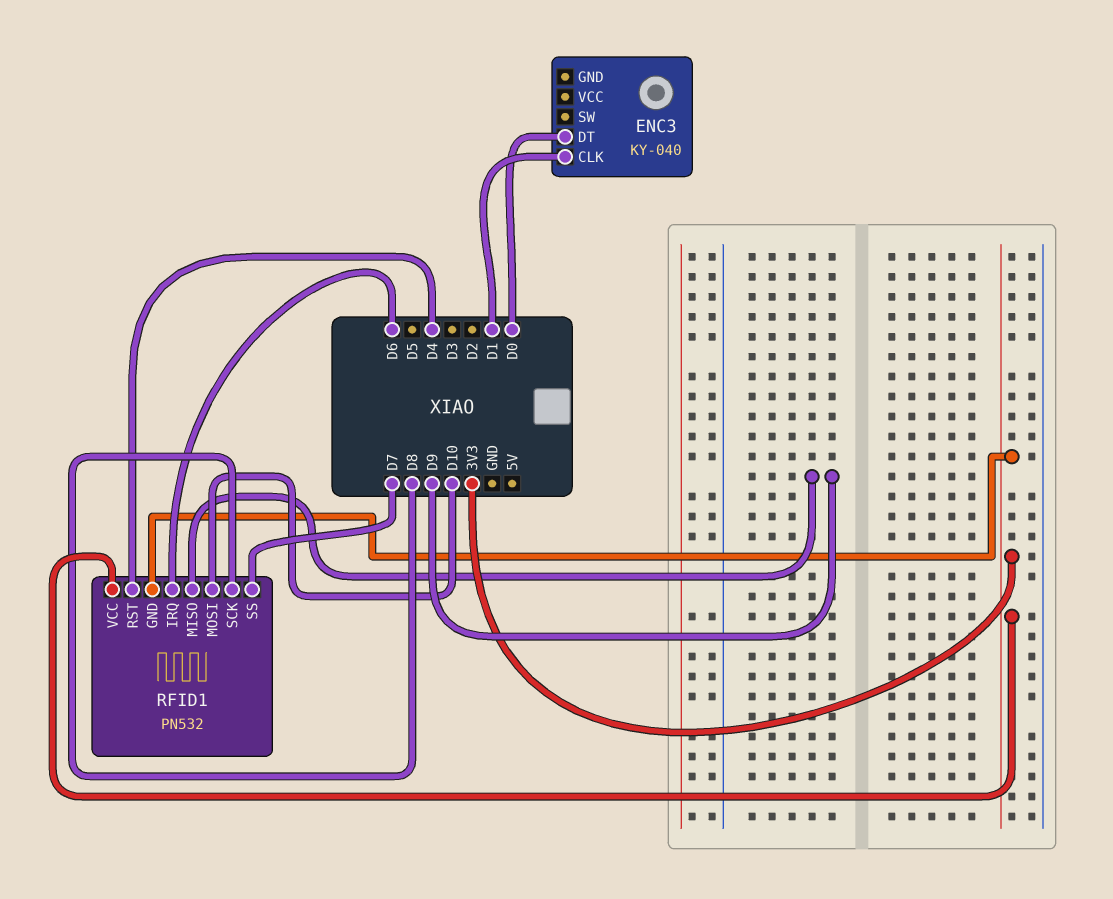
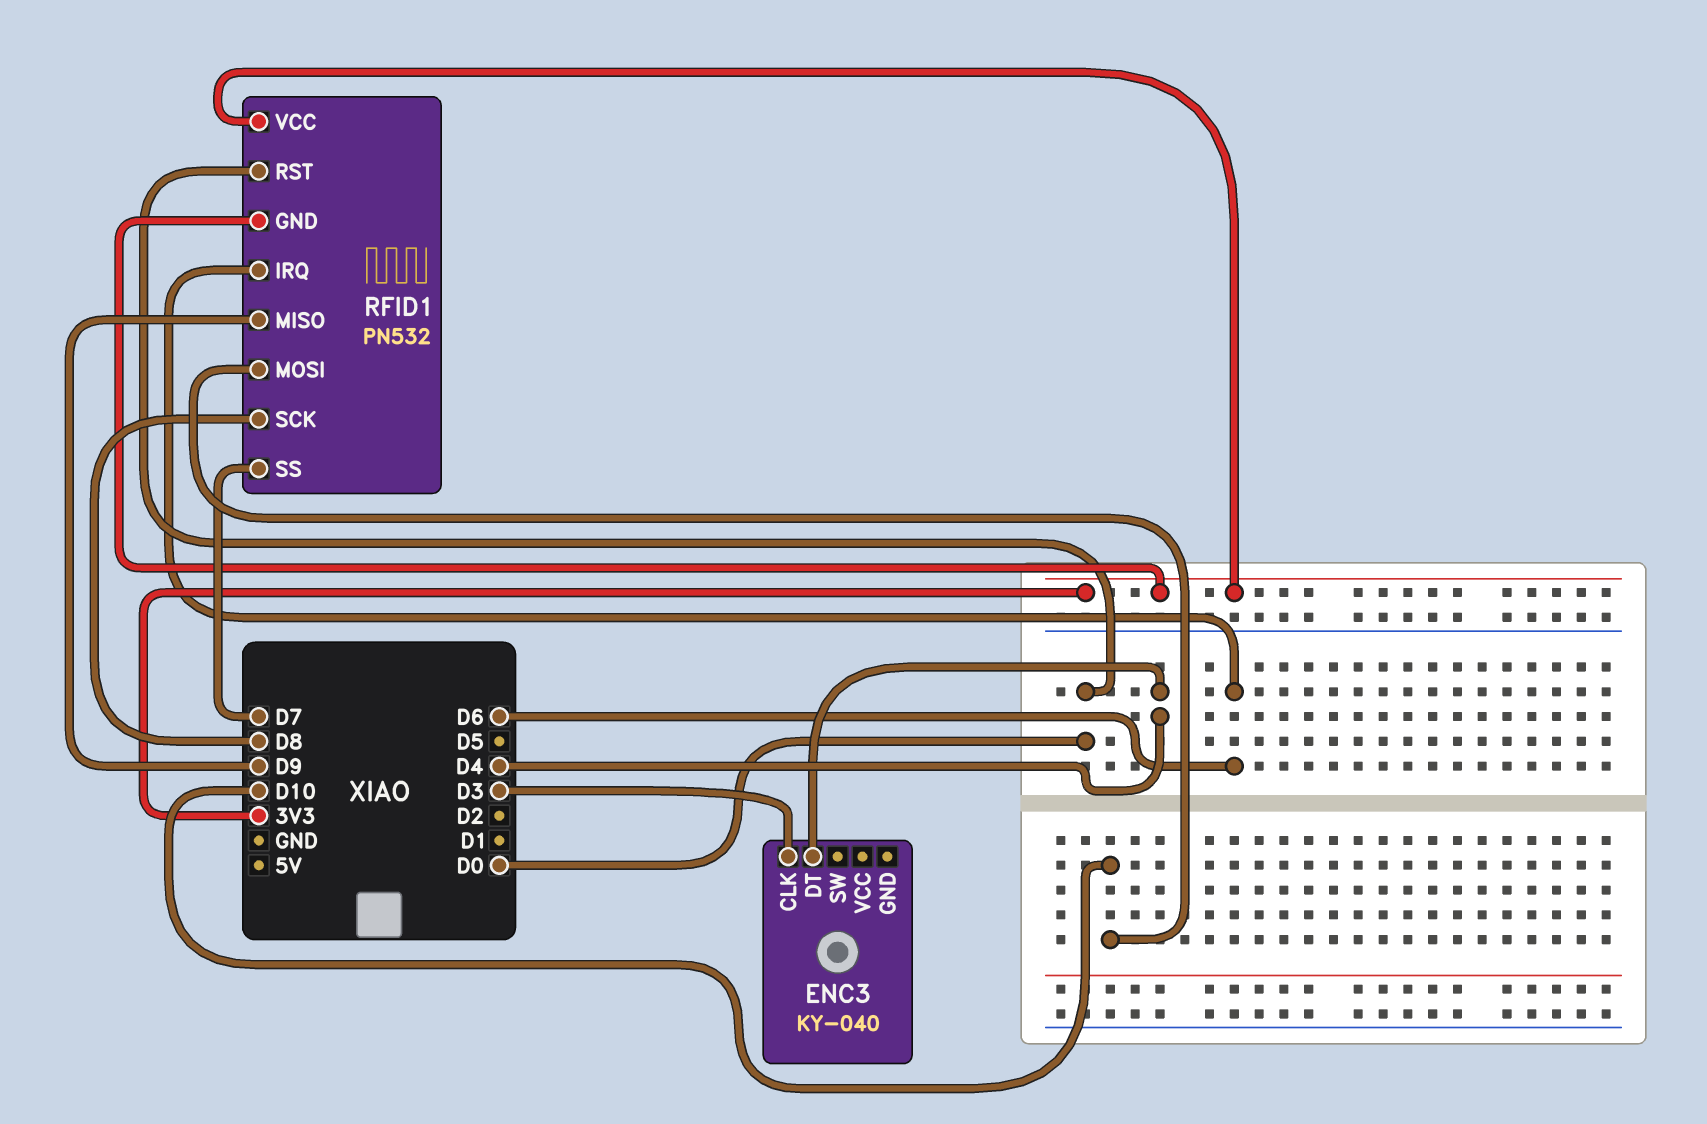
ENC3 pin CLK: D1 -> D3
ENC3 pin DT: D0 -> D4
RFID1 pin RST: D4 -> D0

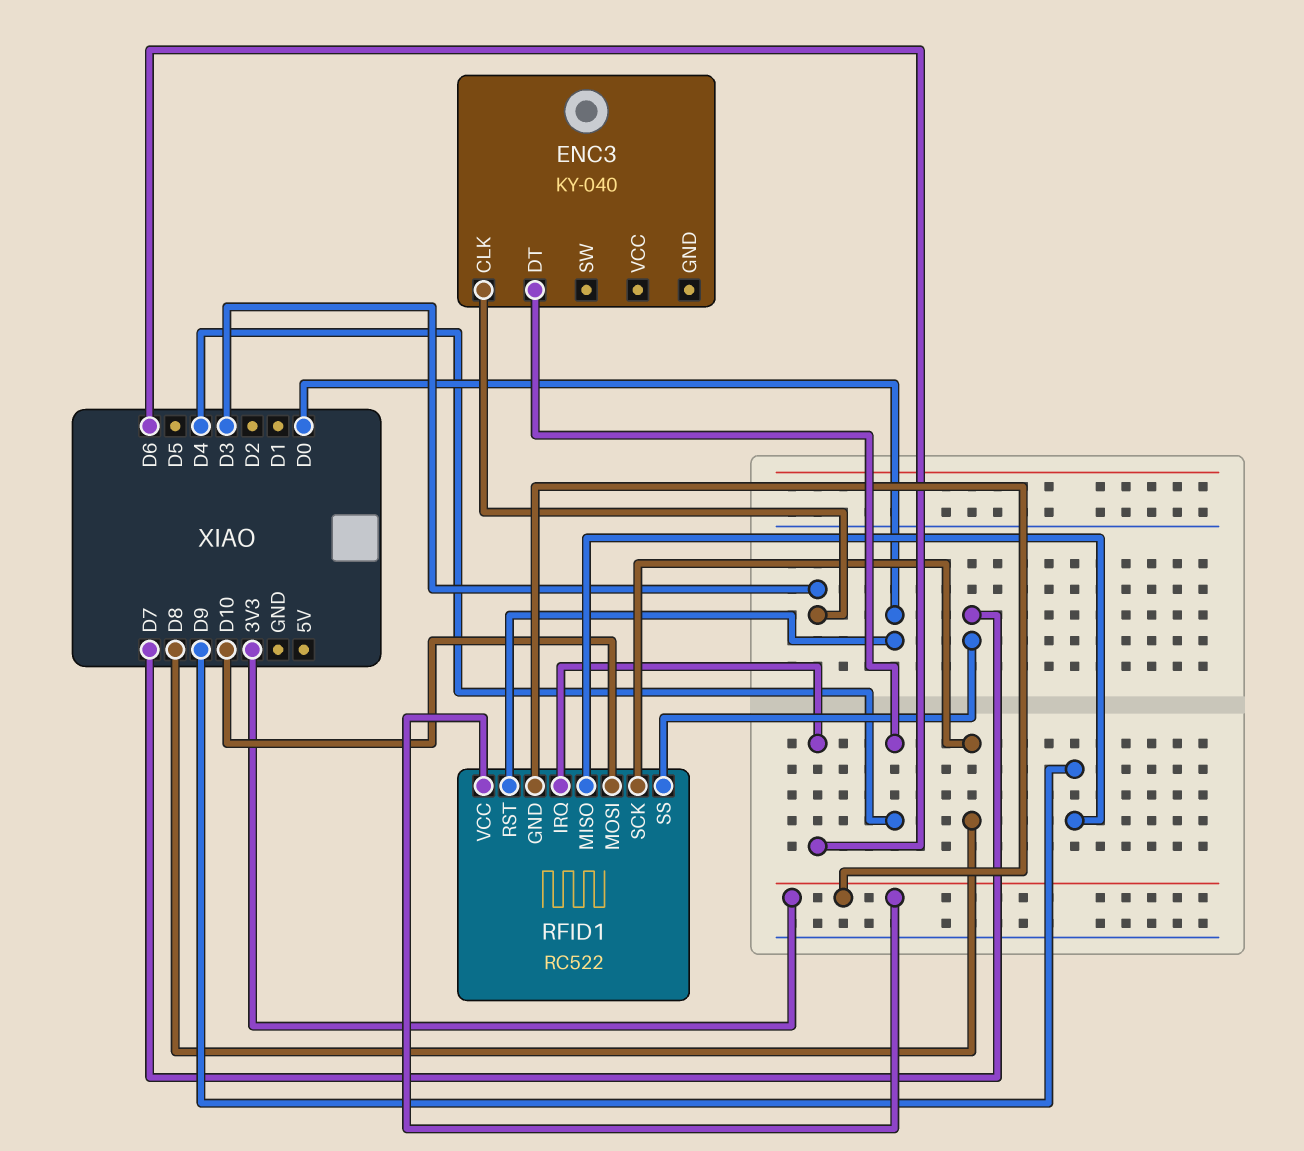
RFID1: PN532 -> RC522

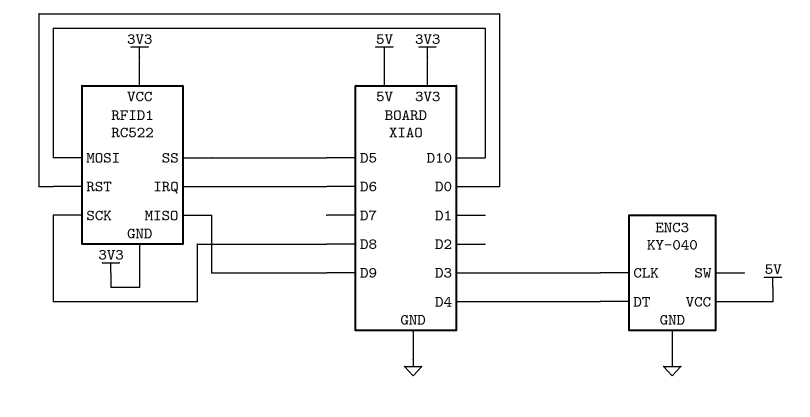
ENC3 pin GND: none -> GND
ENC3 pin VCC: none -> 5V
RFID1 pin SS: D7 -> D5

